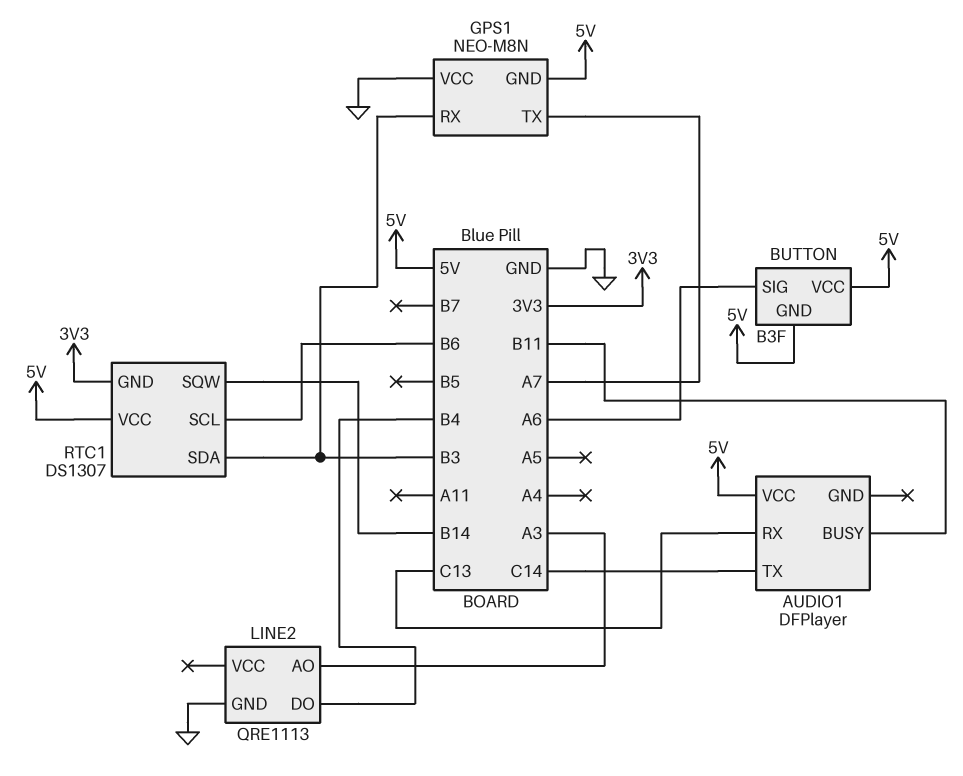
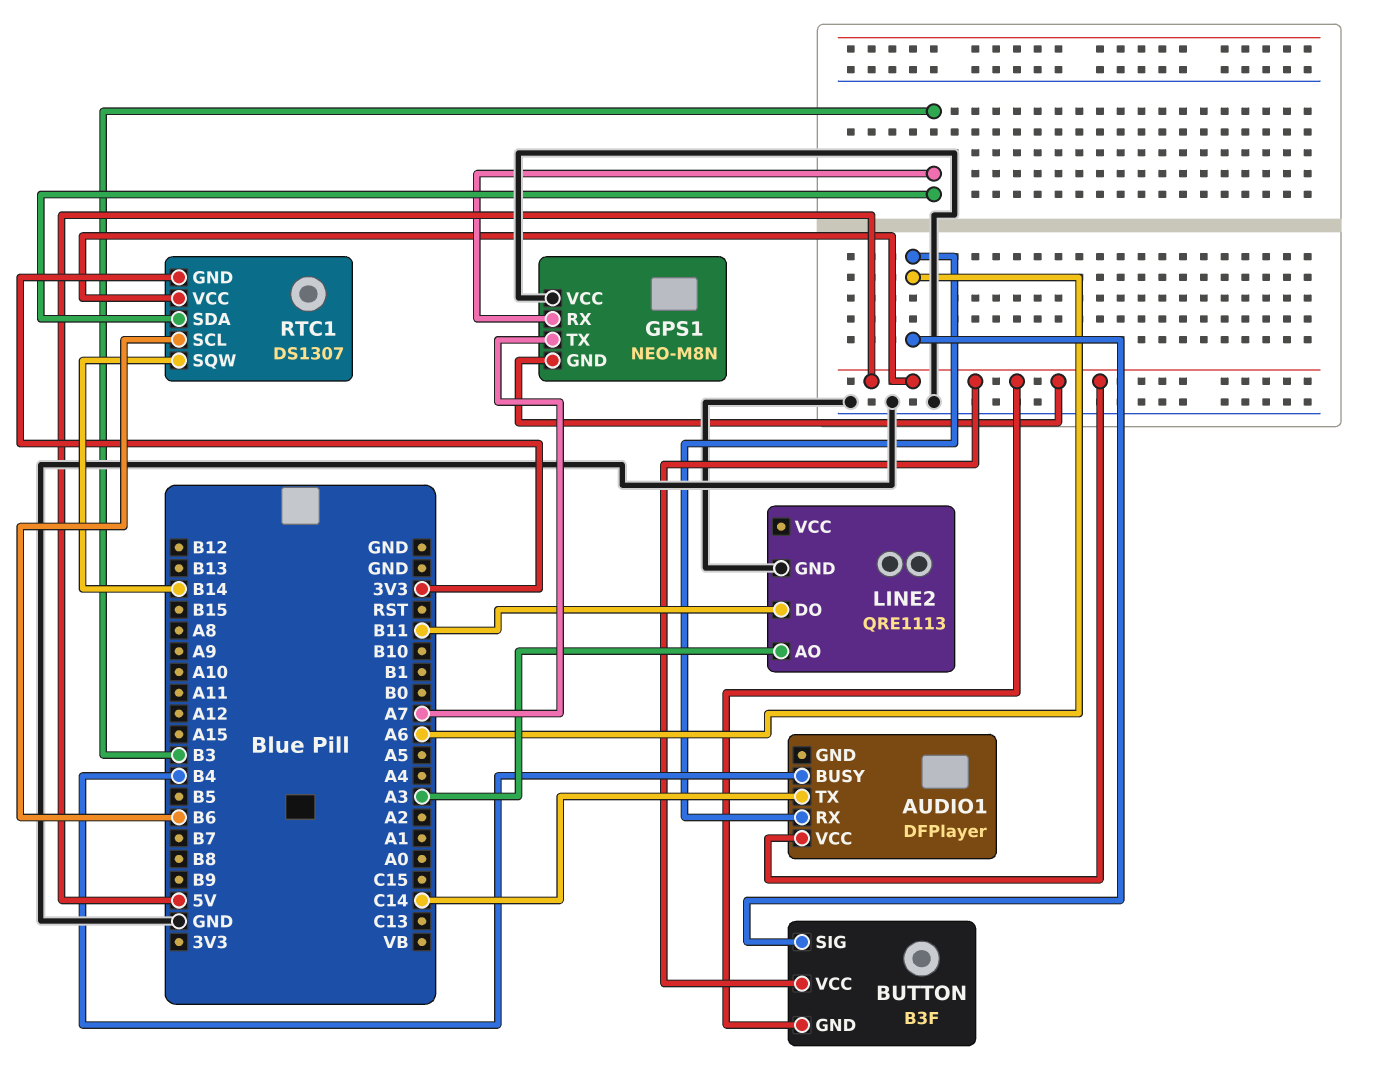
AUDIO1 pin BUSY: B11 -> B4
AUDIO1 pin RX: C13 -> A6
LINE2 pin DO: B4 -> B11

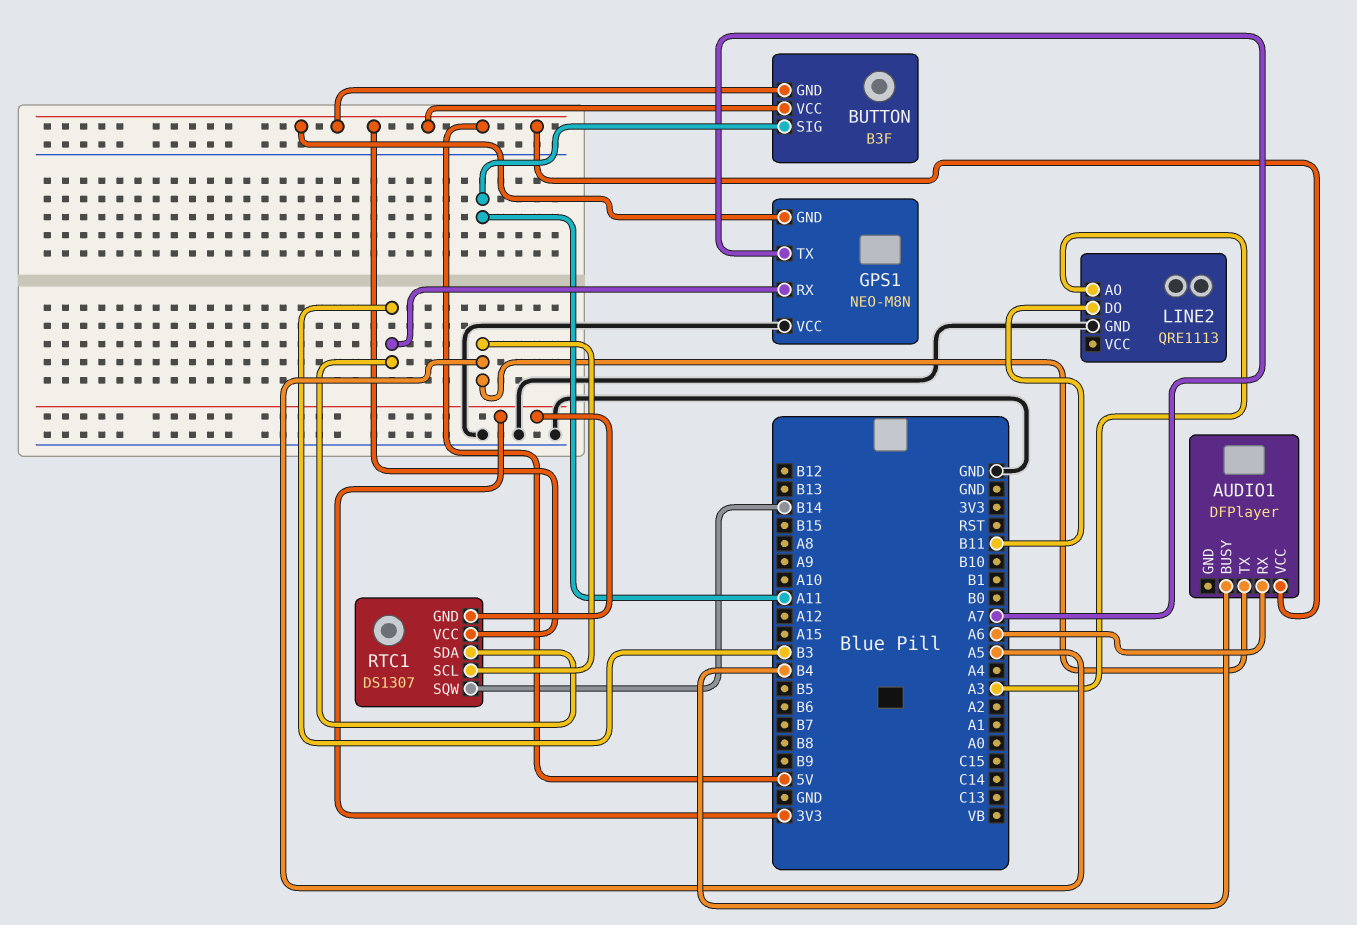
AUDIO1 pin TX: C14 -> A5
BUTTON pin SIG: A6 -> A11
RTC1 pin SCL: B6 -> A5

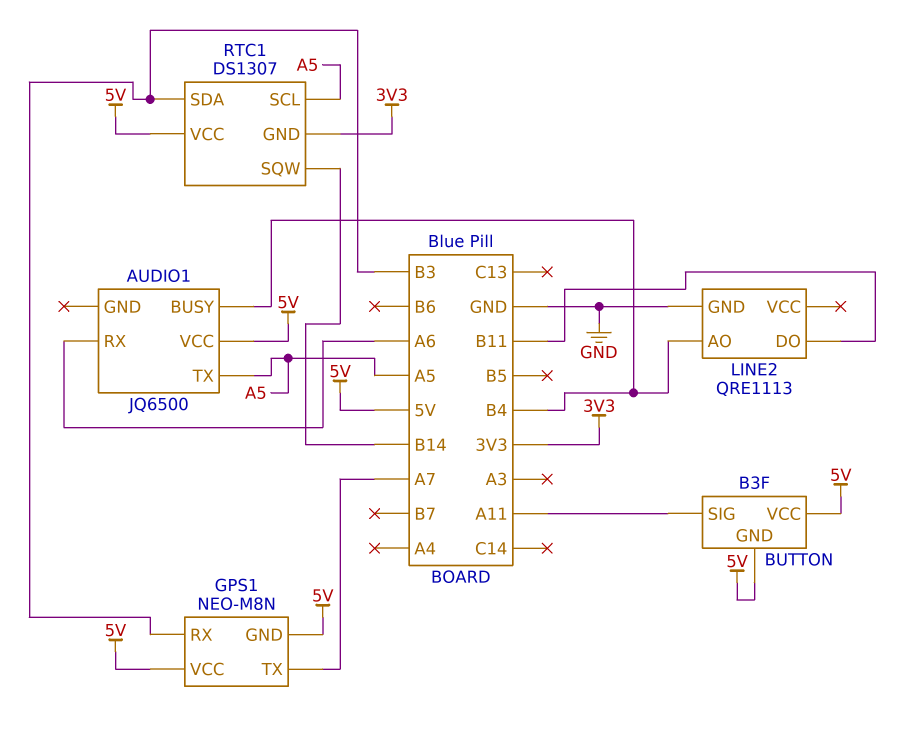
AUDIO1: DFPlayer -> JQ6500
GPS1 pin VCC: GND -> 5V
LINE2 pin AO: A3 -> B4

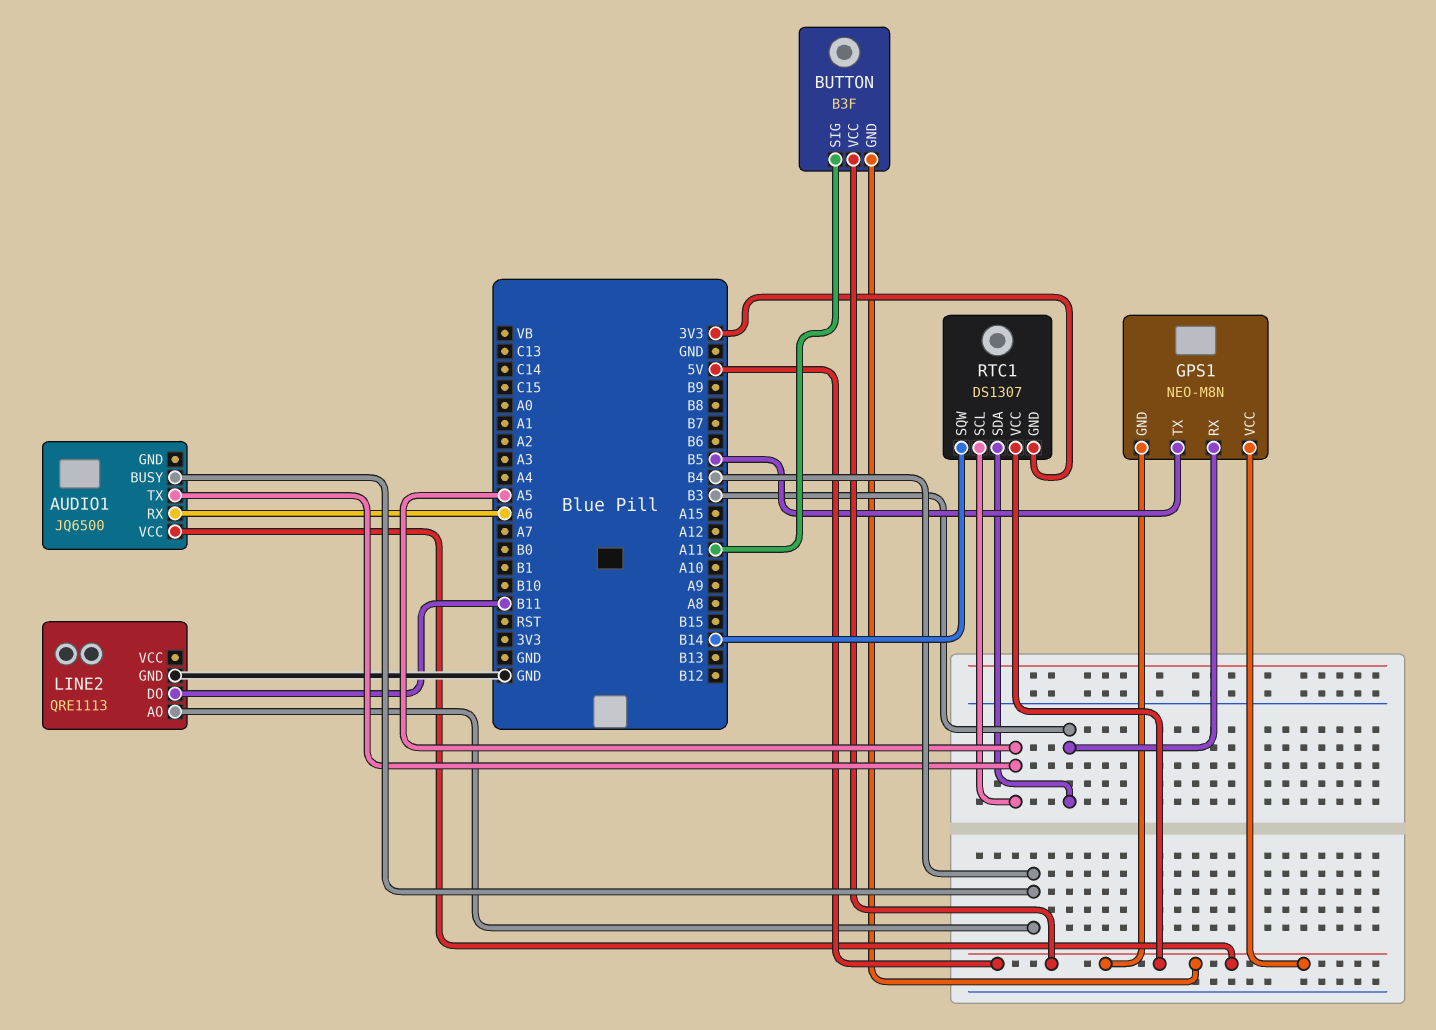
GPS1 pin TX: A7 -> B5

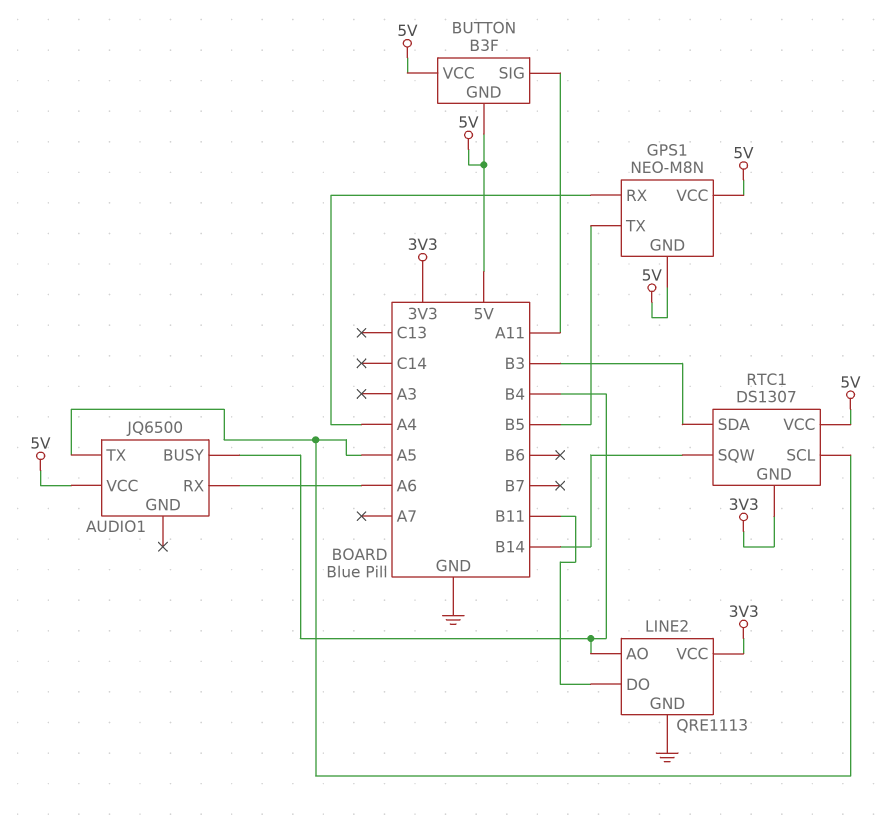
GPS1 pin RX: B3 -> A4
LINE2 pin VCC: none -> 3V3

